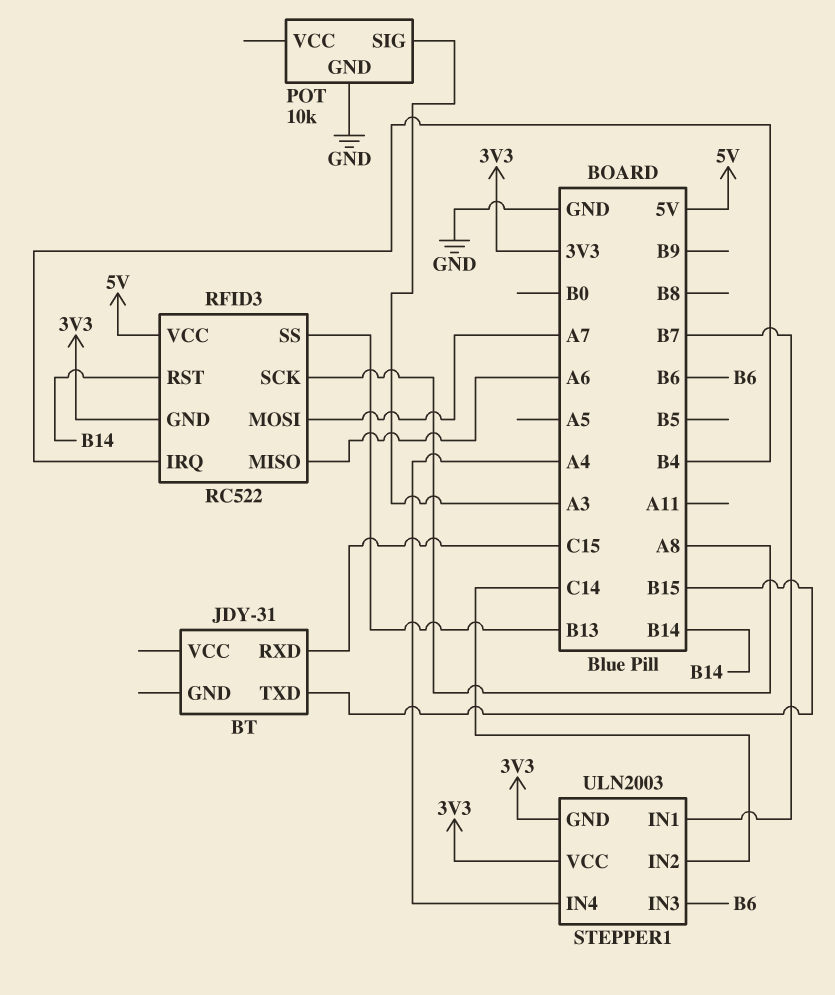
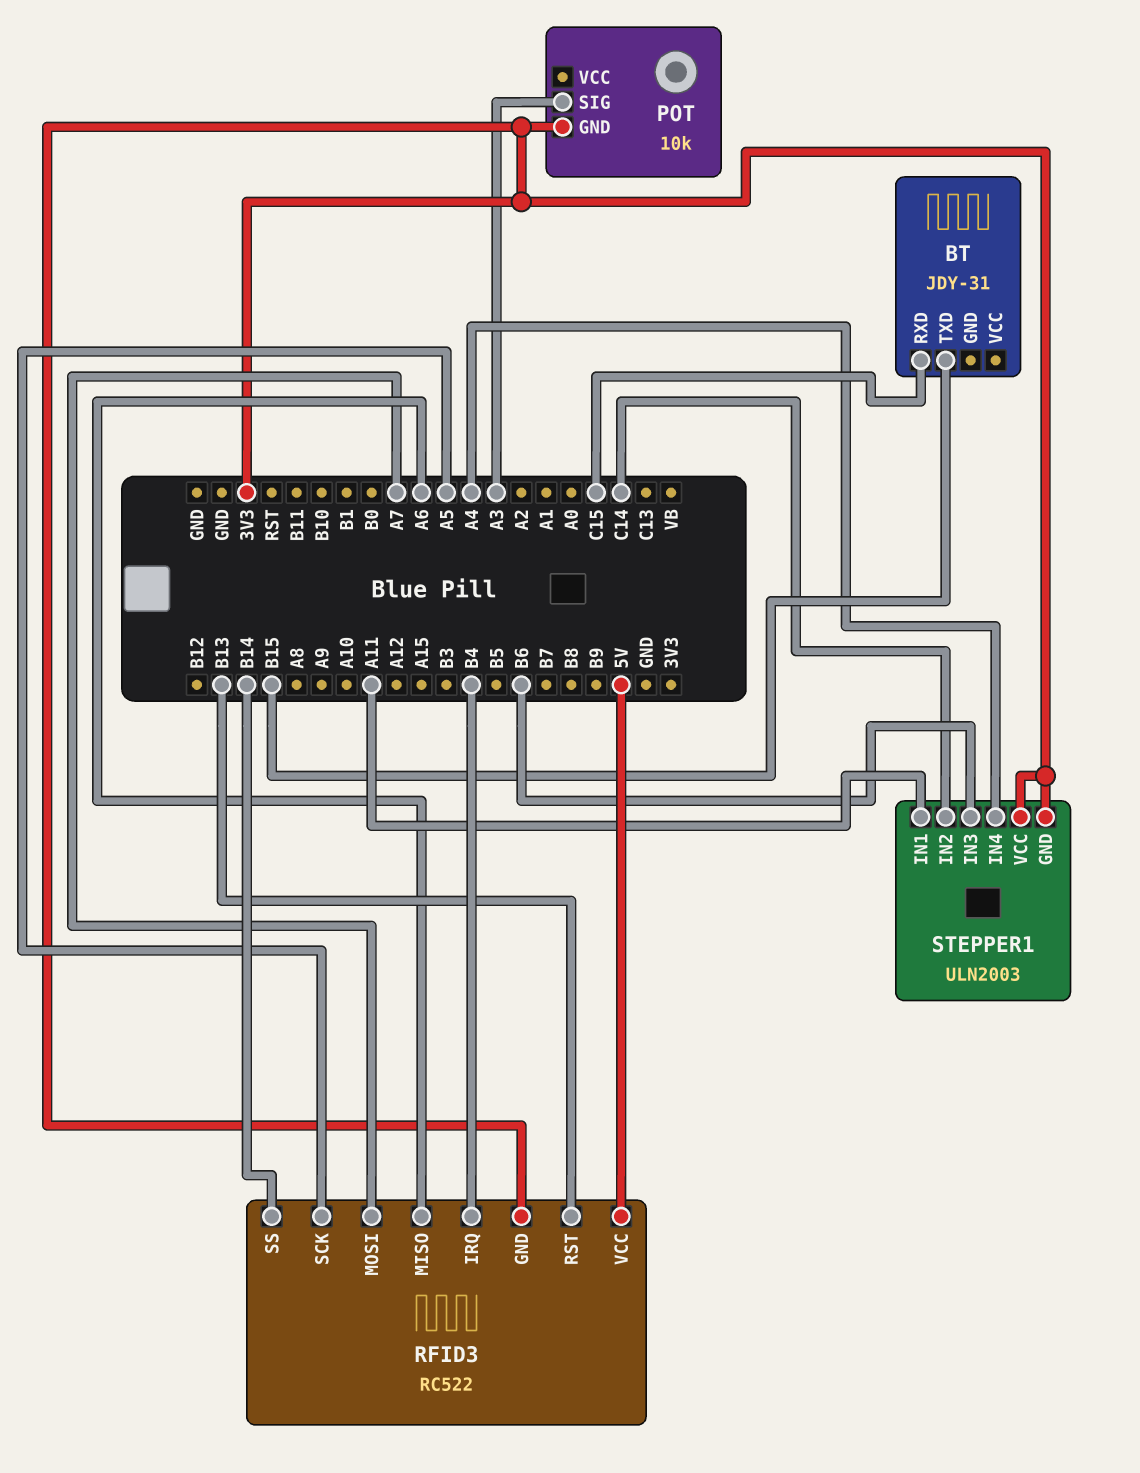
POT pin GND: GND -> 3V3
RFID3 pin RST: B14 -> B13
RFID3 pin SCK: A8 -> A5
RFID3 pin SS: B13 -> B14
STEPPER1 pin IN1: B7 -> A11

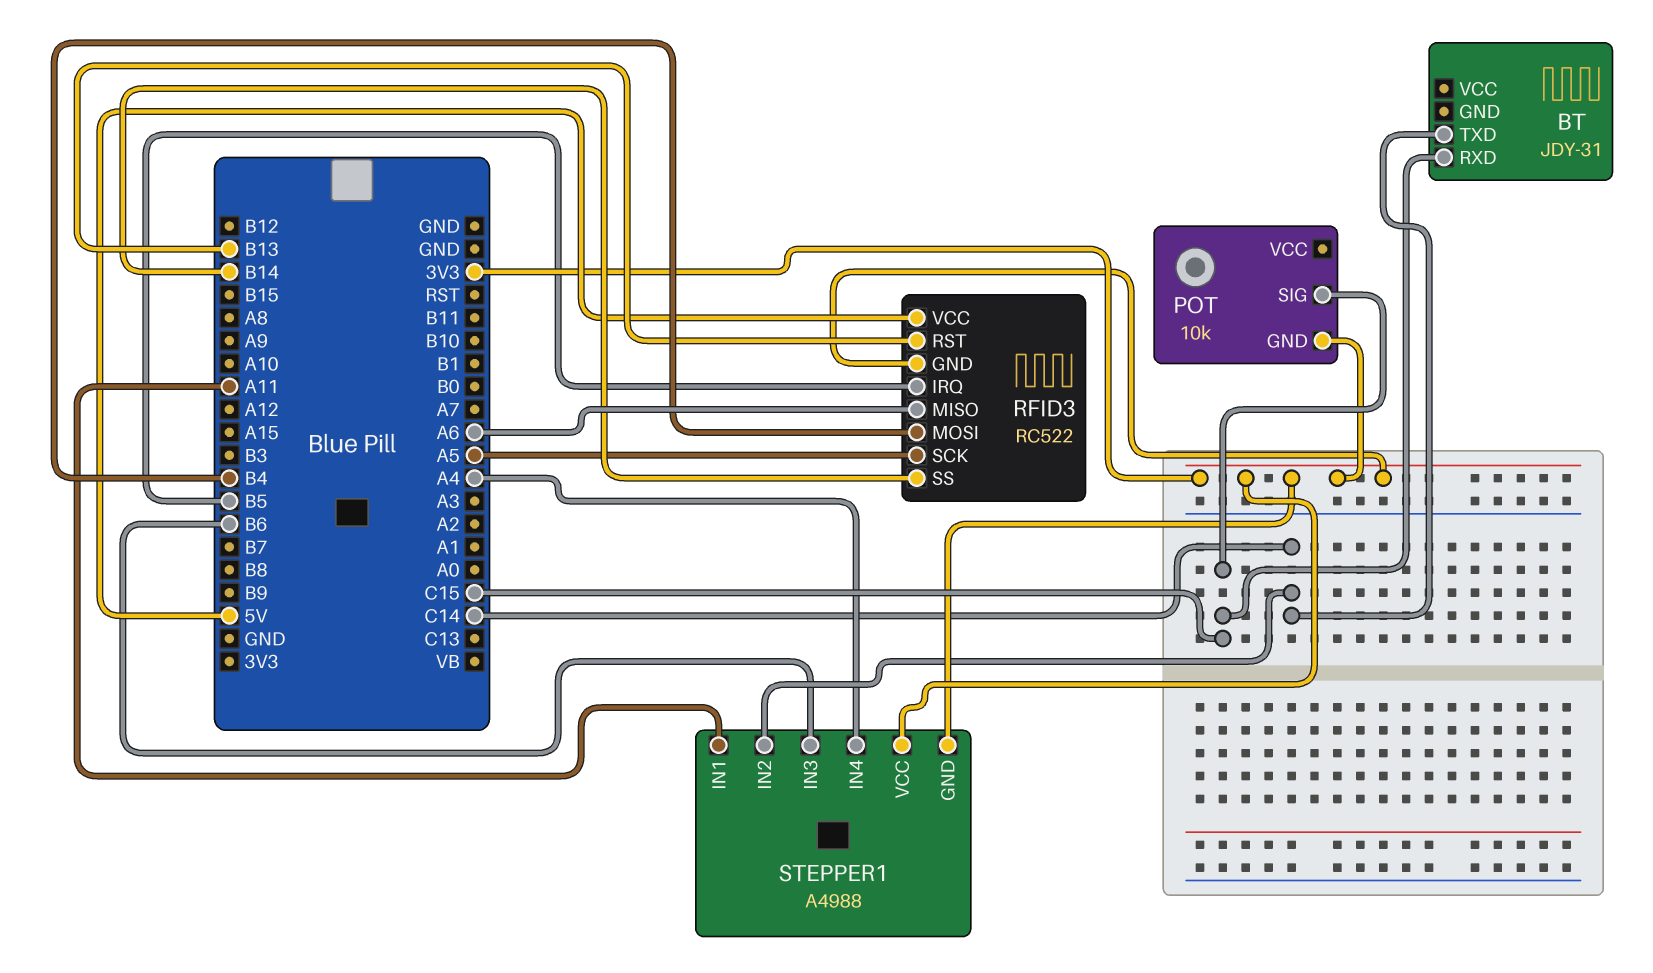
BT pin TXD: B15 -> C14
POT pin SIG: A3 -> C15
RFID3 pin IRQ: B4 -> B5
RFID3 pin MOSI: A7 -> B4
STEPPER1: ULN2003 -> A4988

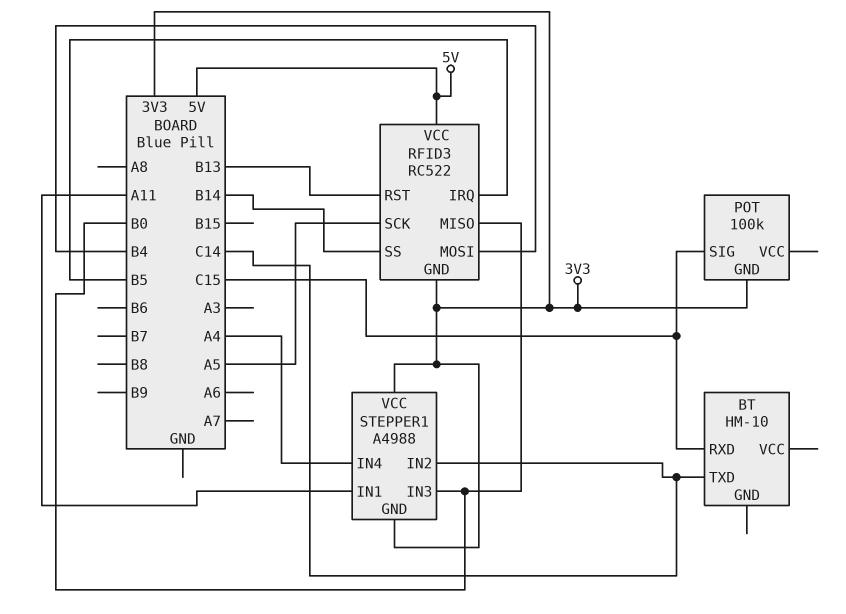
BT: JDY-31 -> HM-10
POT: 10k -> 100k
RFID3 pin MISO: A6 -> B0
STEPPER1 pin IN3: B6 -> B0

